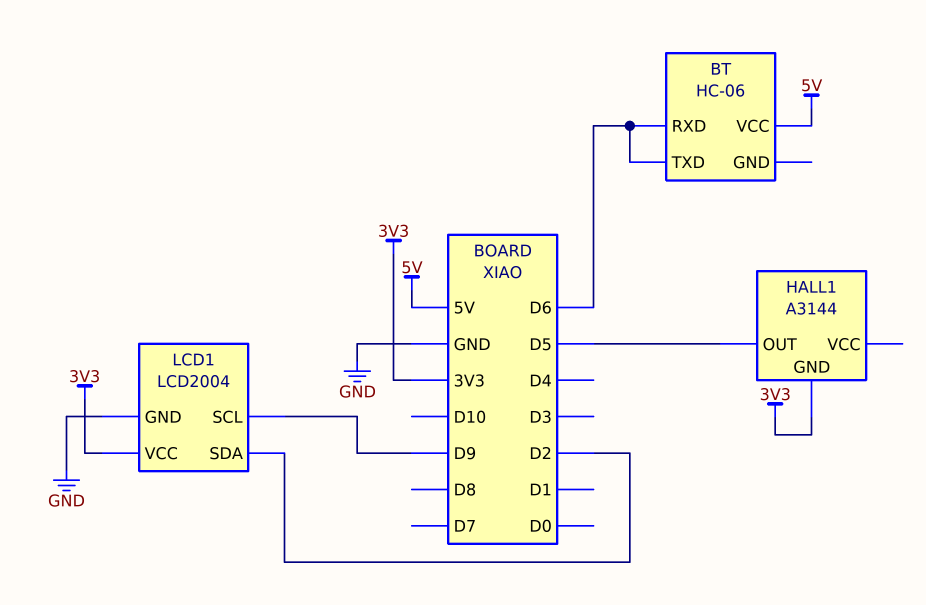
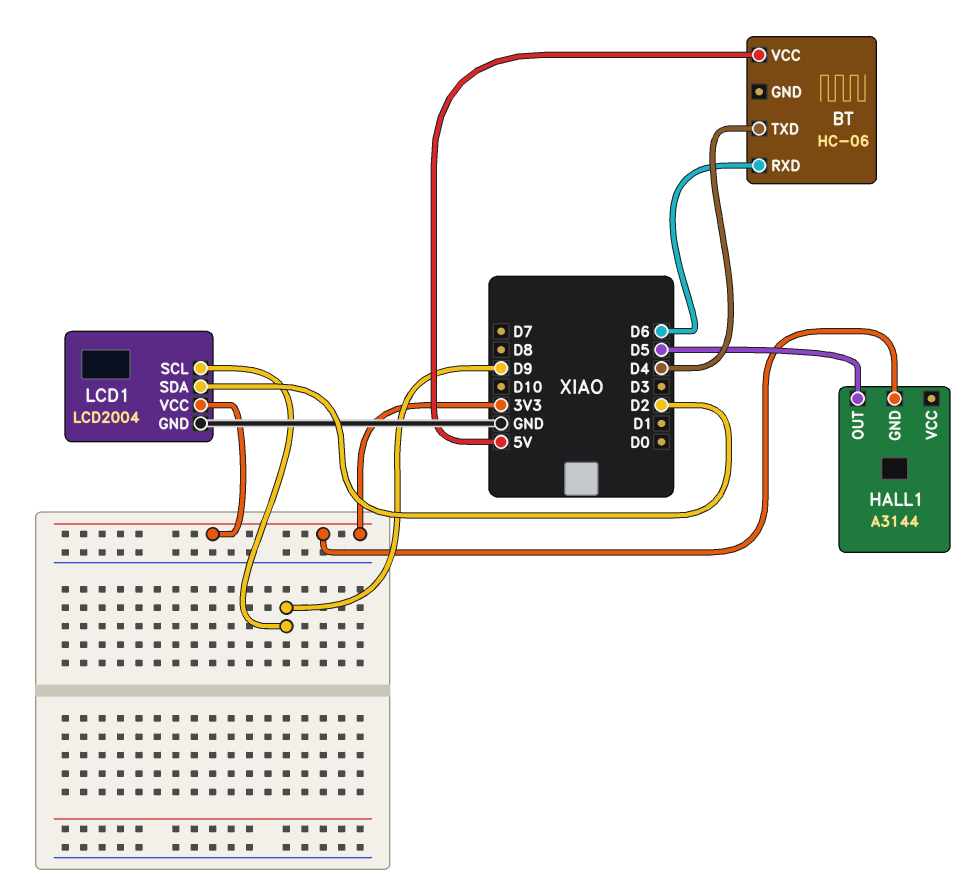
BT pin TXD: D6 -> D4

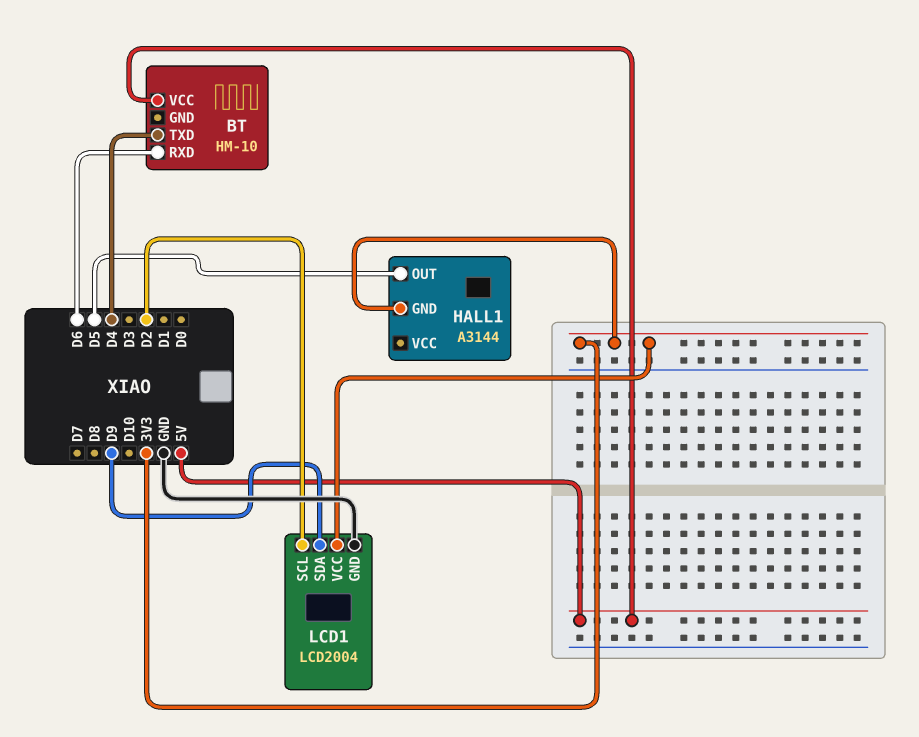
BT: HC-06 -> HM-10
LCD1 pin SCL: D9 -> D2
LCD1 pin SDA: D2 -> D9

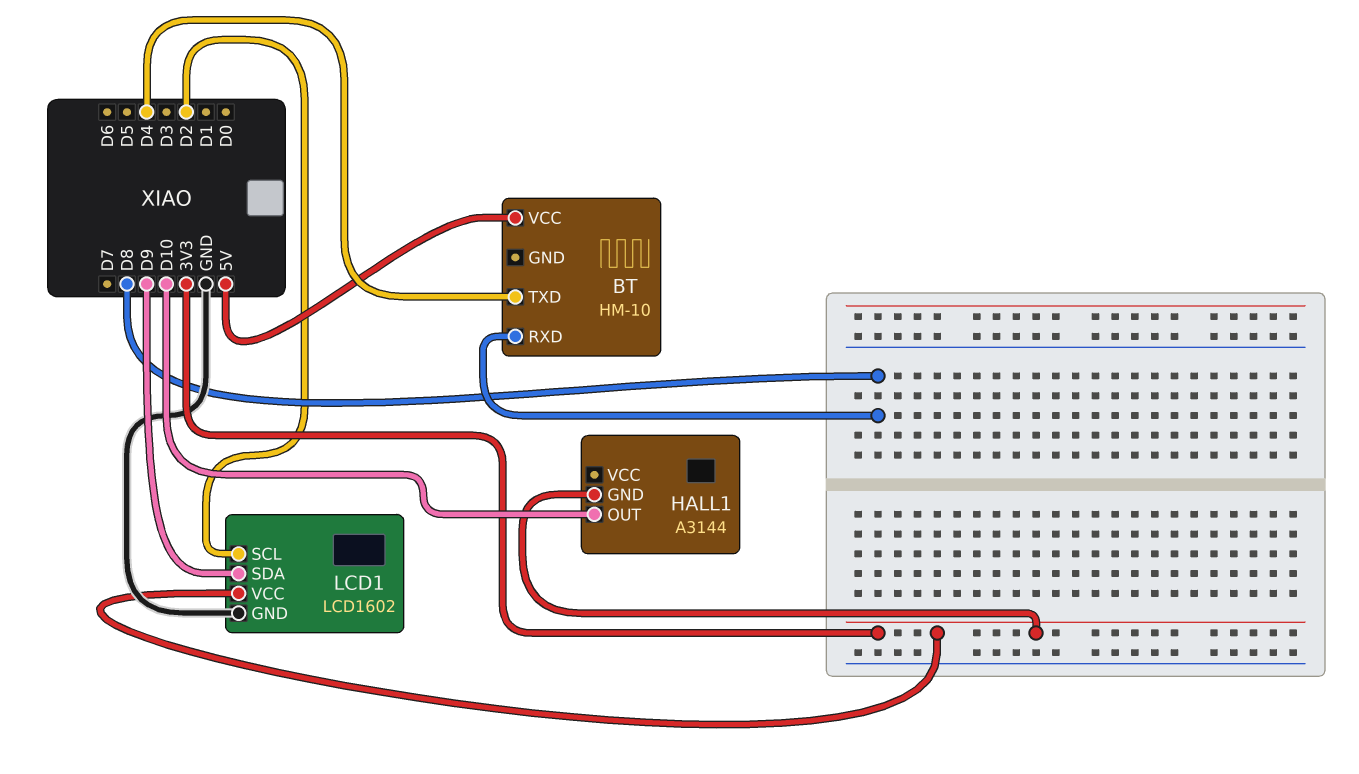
BT pin RXD: D6 -> D8
HALL1 pin OUT: D5 -> D10
LCD1: LCD2004 -> LCD1602

